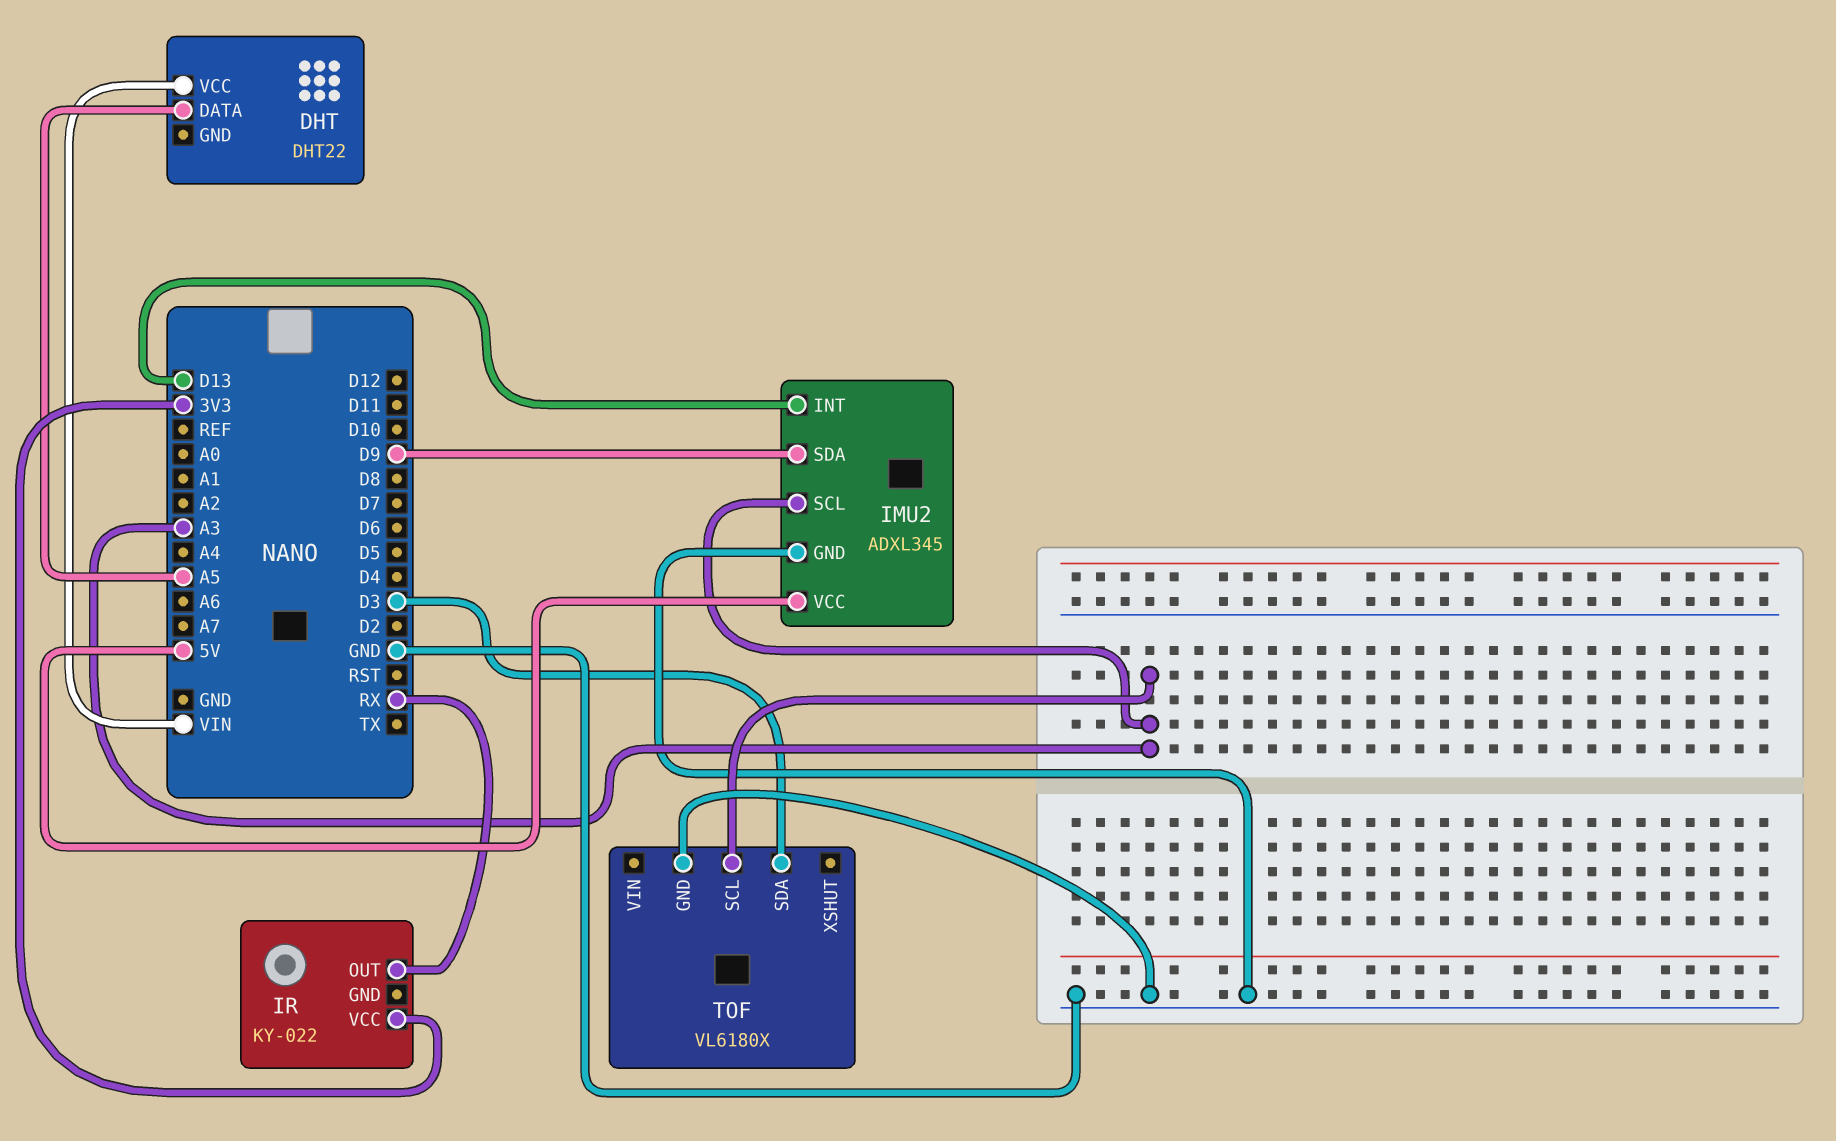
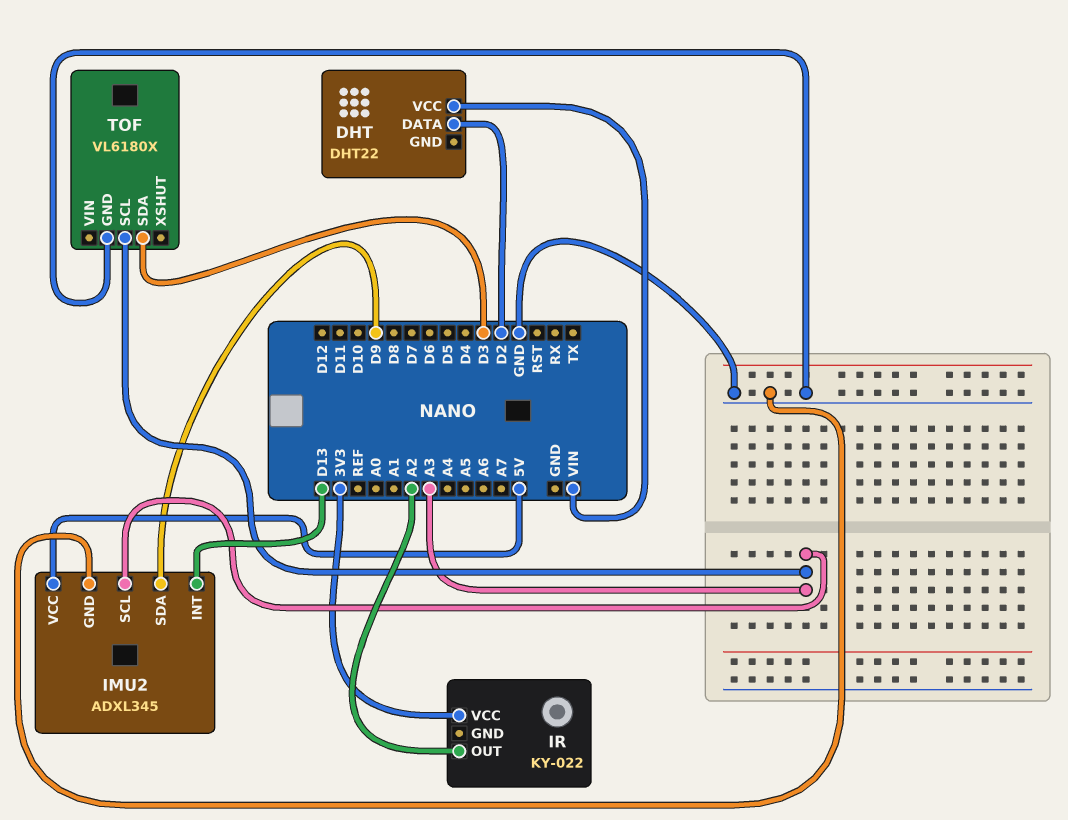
DHT pin DATA: A5 -> D2
IR pin OUT: RX -> A2

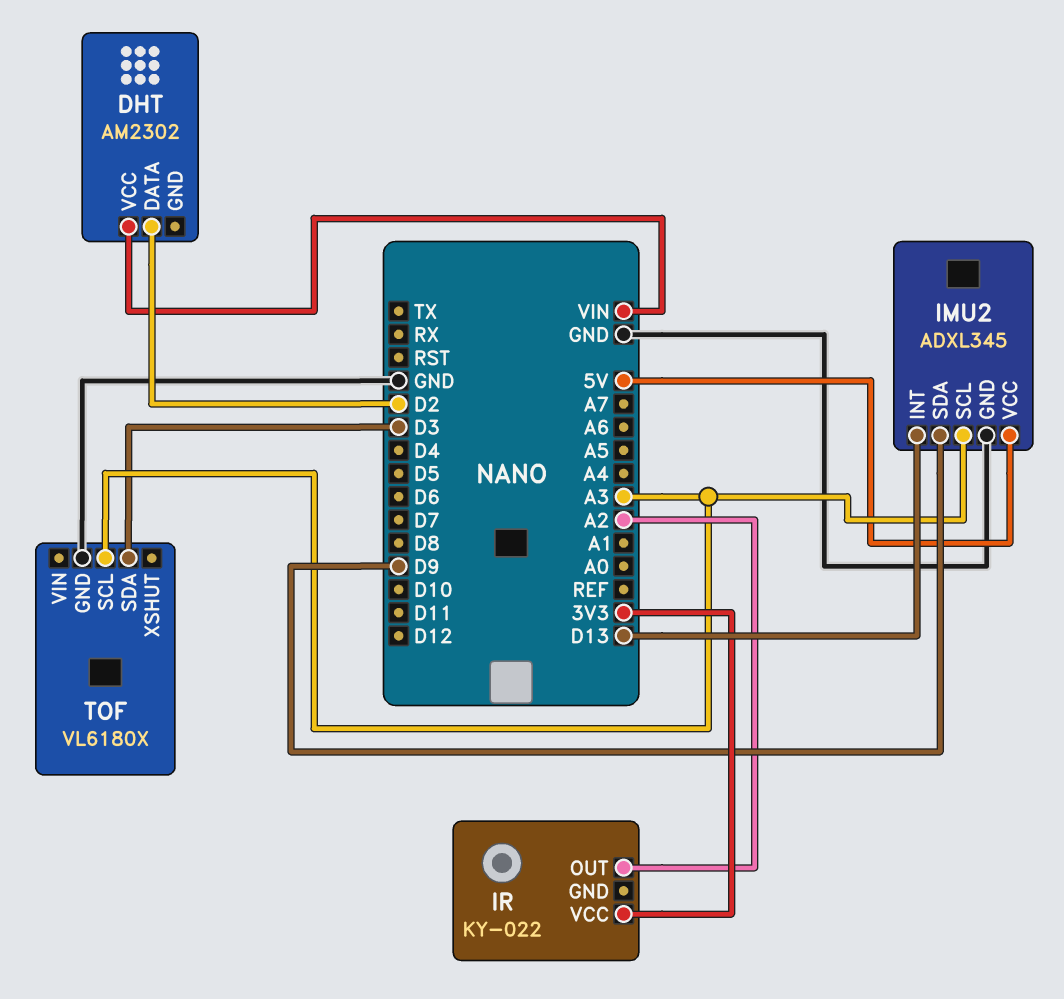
DHT: DHT22 -> AM2302

